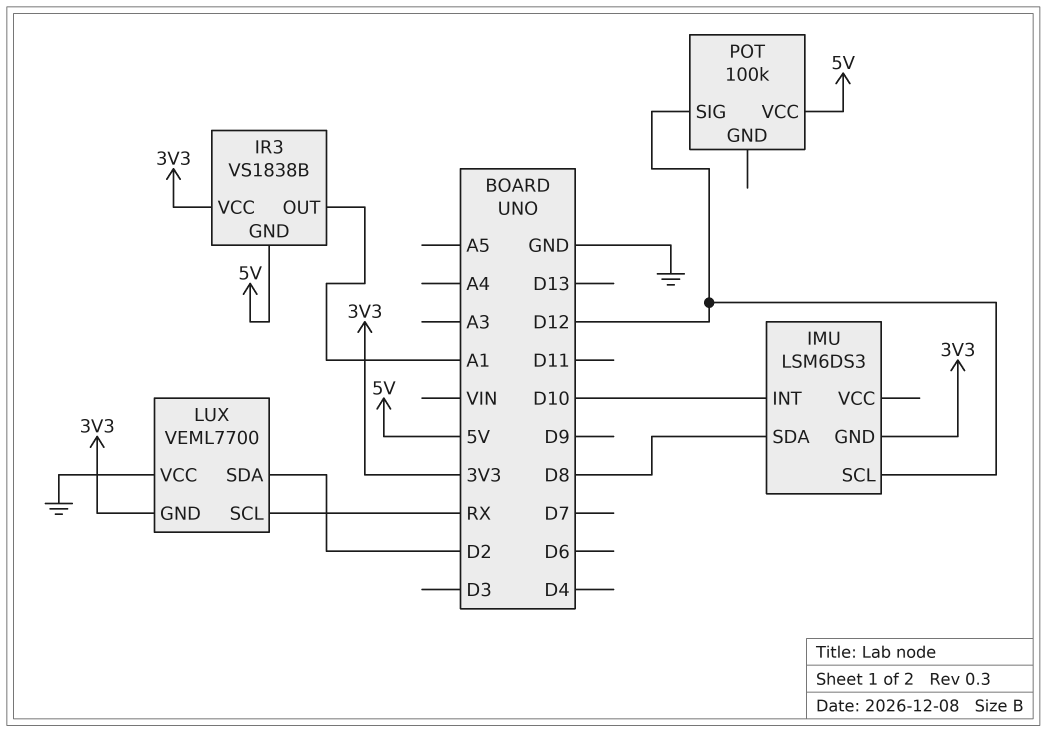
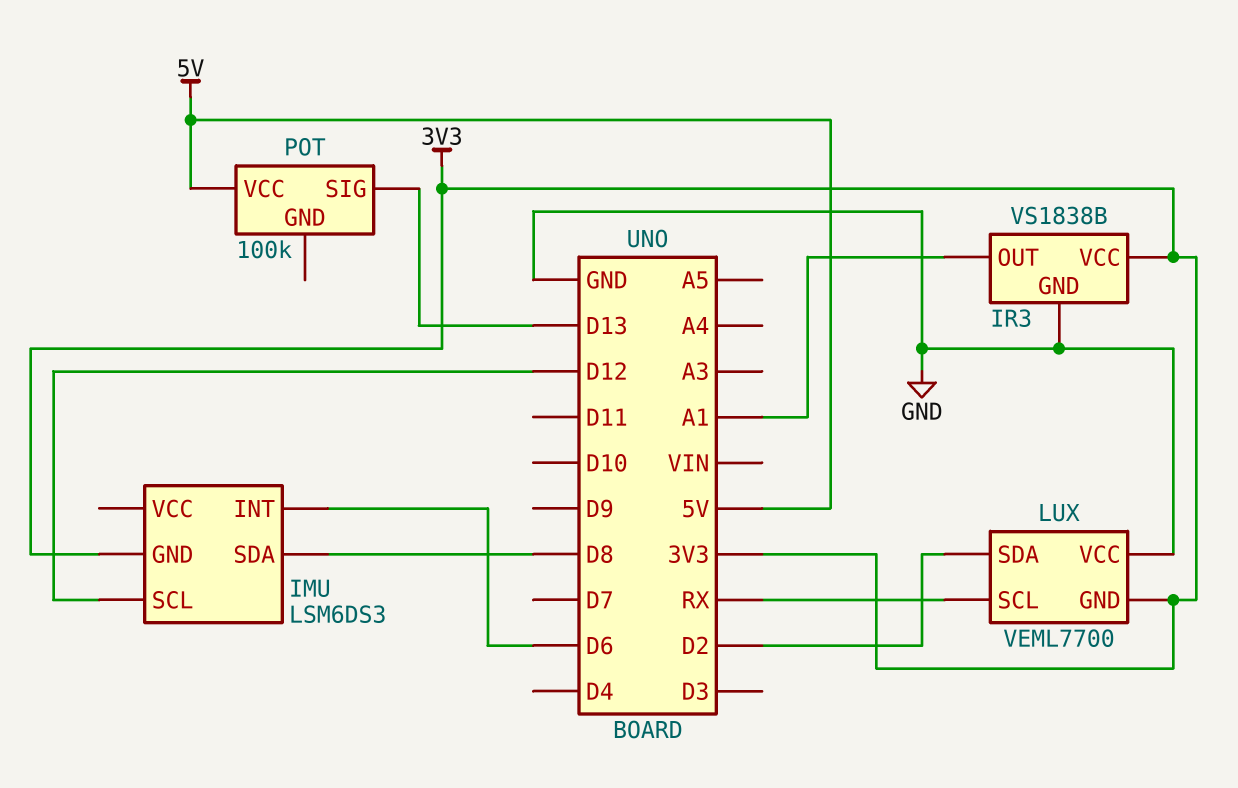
IMU pin INT: D10 -> D6
IR3 pin GND: 5V -> GND
POT pin SIG: D12 -> D13

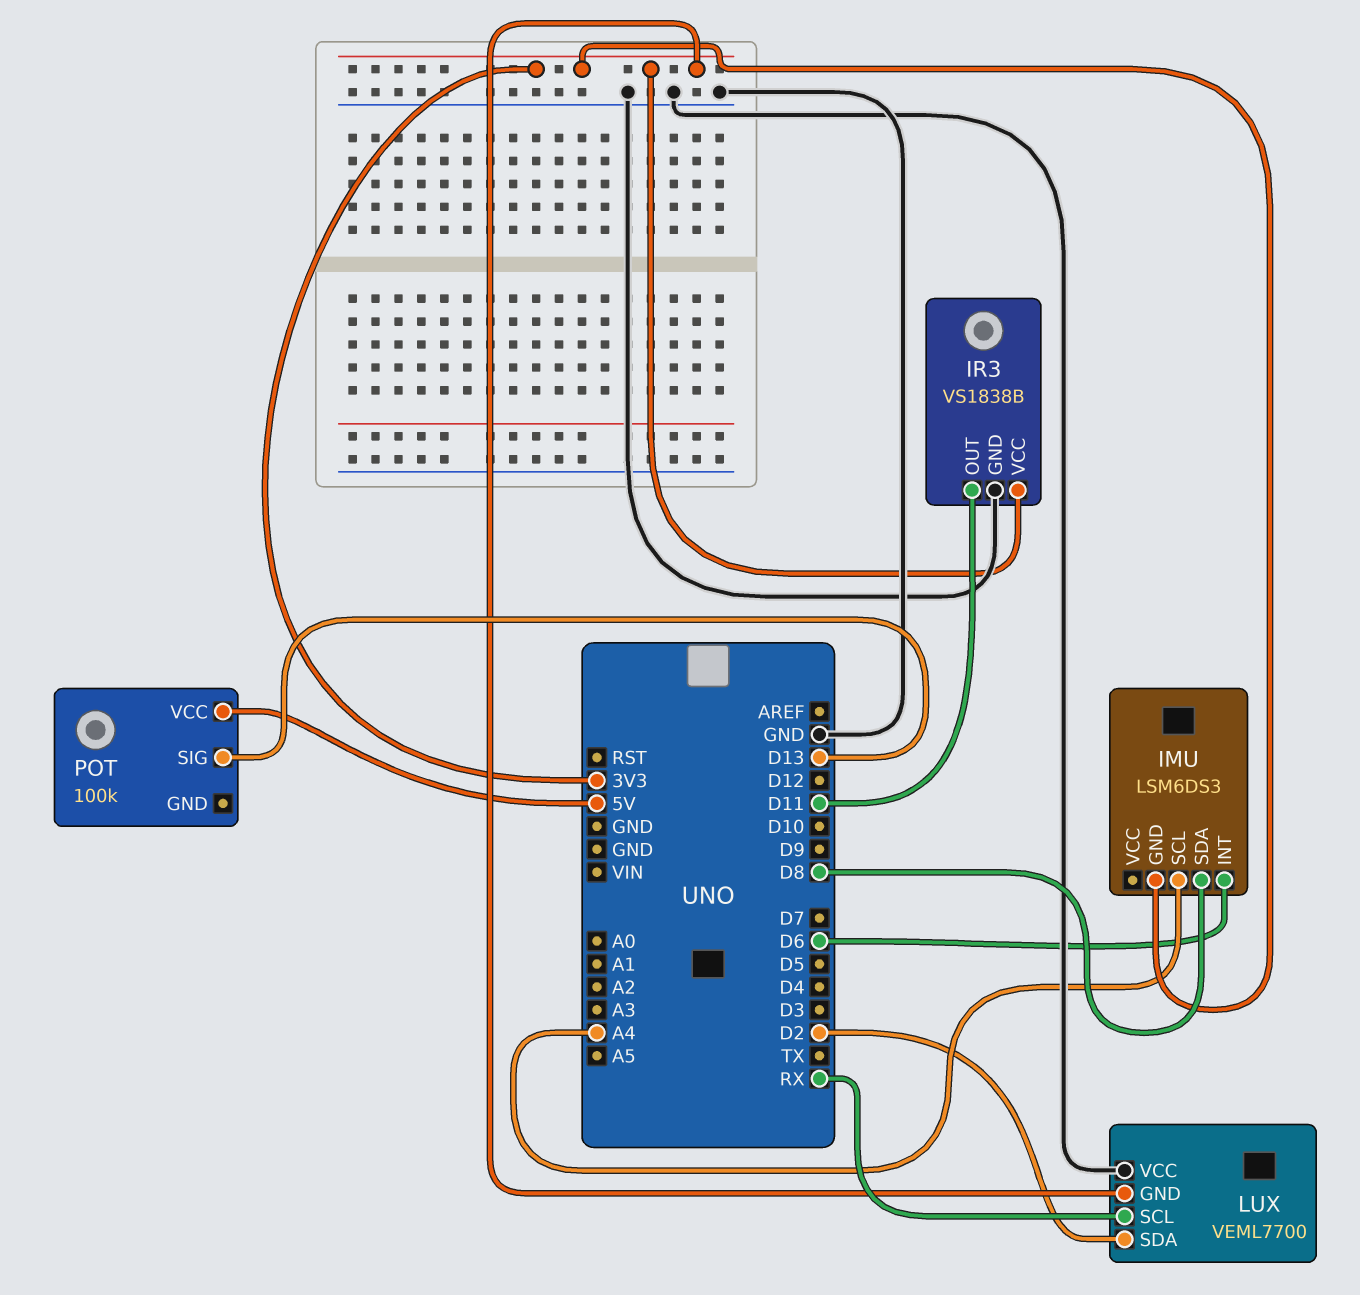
IMU pin SCL: D12 -> A4
IR3 pin OUT: A1 -> D11

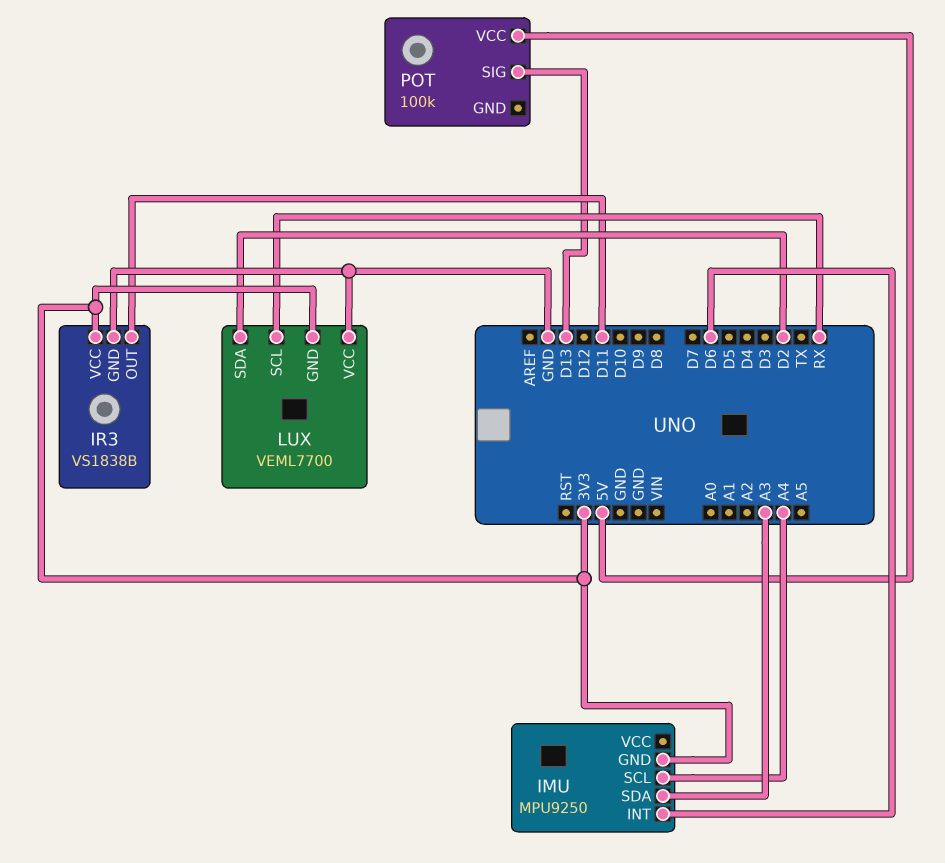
IMU: LSM6DS3 -> MPU9250
IMU pin SDA: D8 -> A3

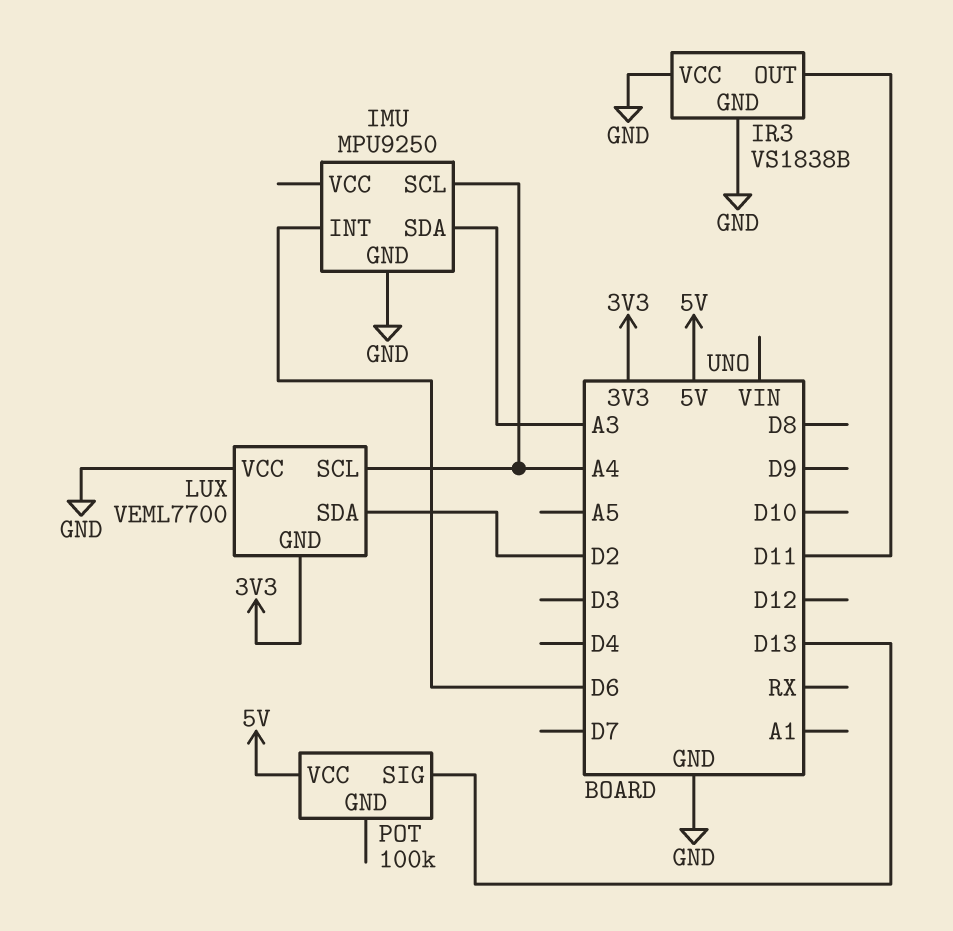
IMU pin GND: 3V3 -> GND
IR3 pin VCC: 3V3 -> GND
LUX pin SCL: RX -> A4

